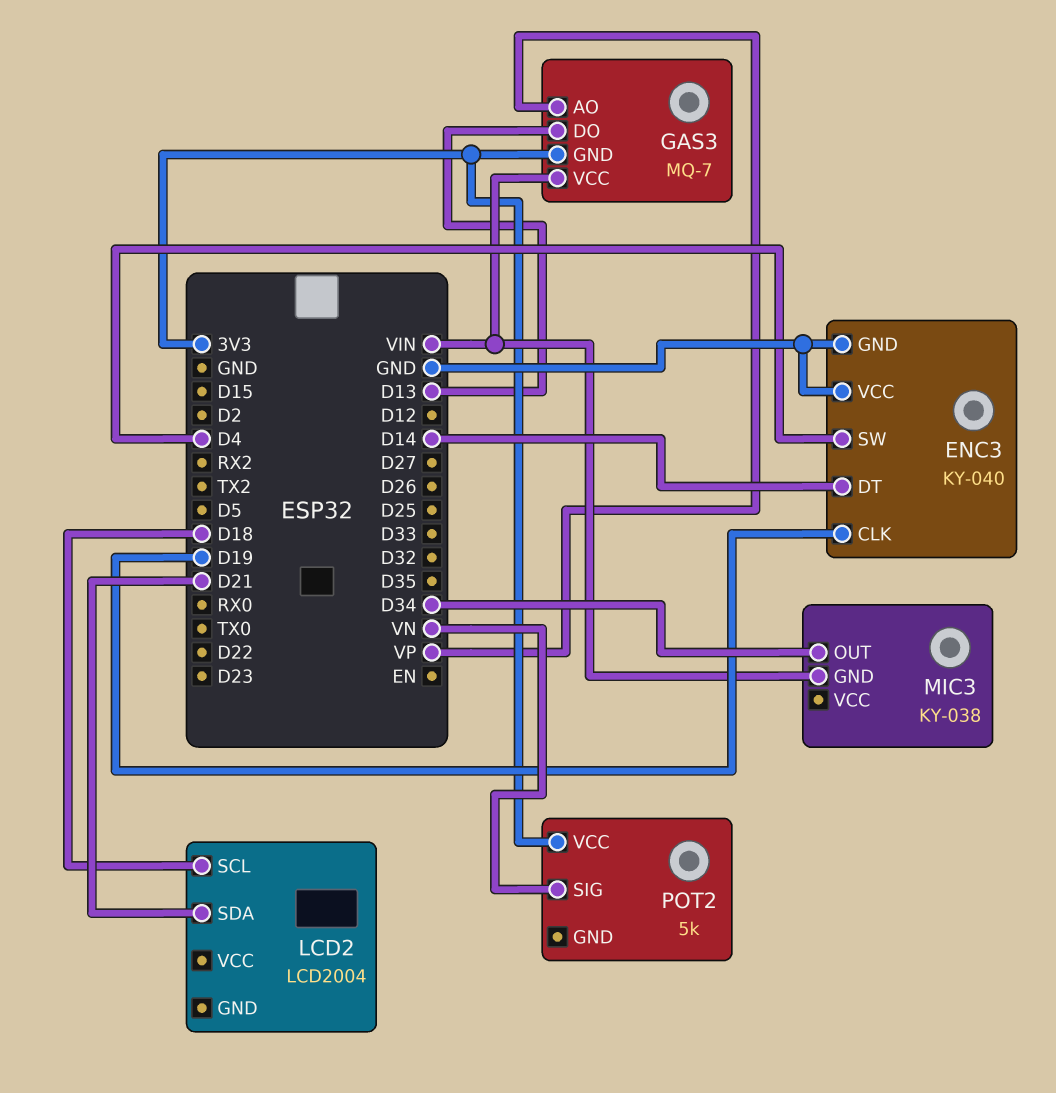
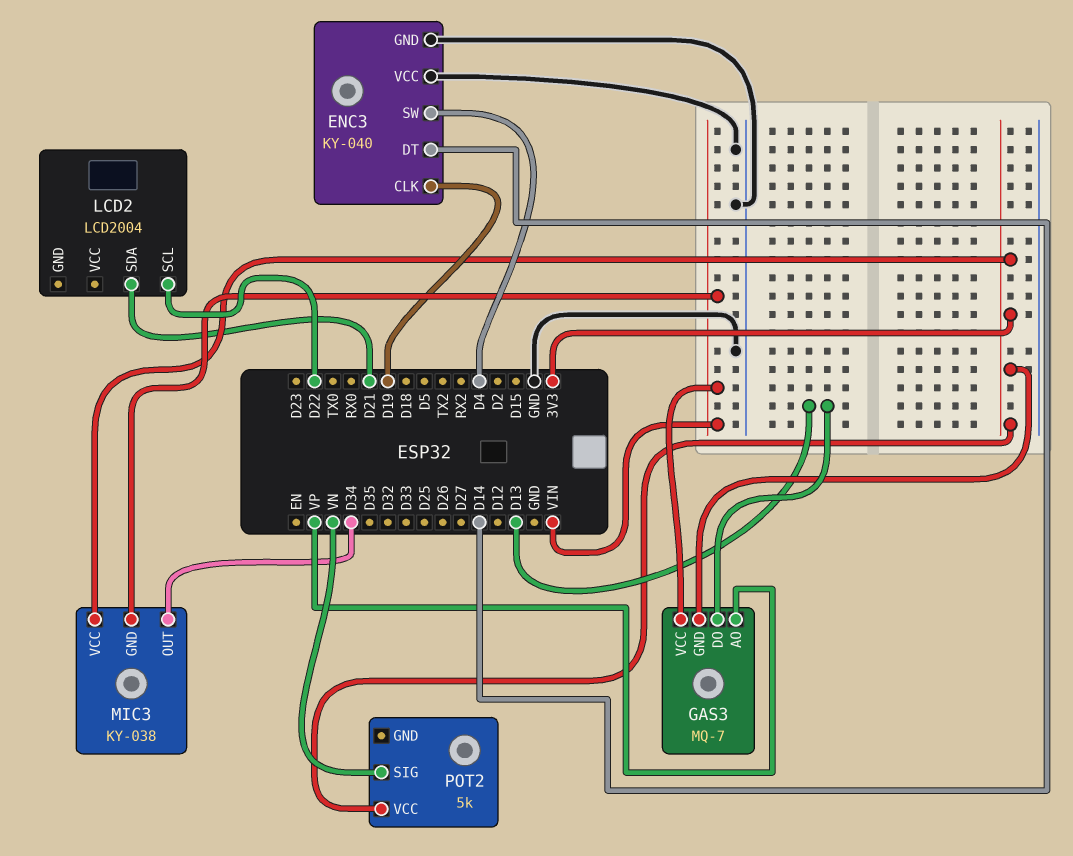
LCD2 pin SCL: D18 -> D22
MIC3 pin VCC: none -> 3V3

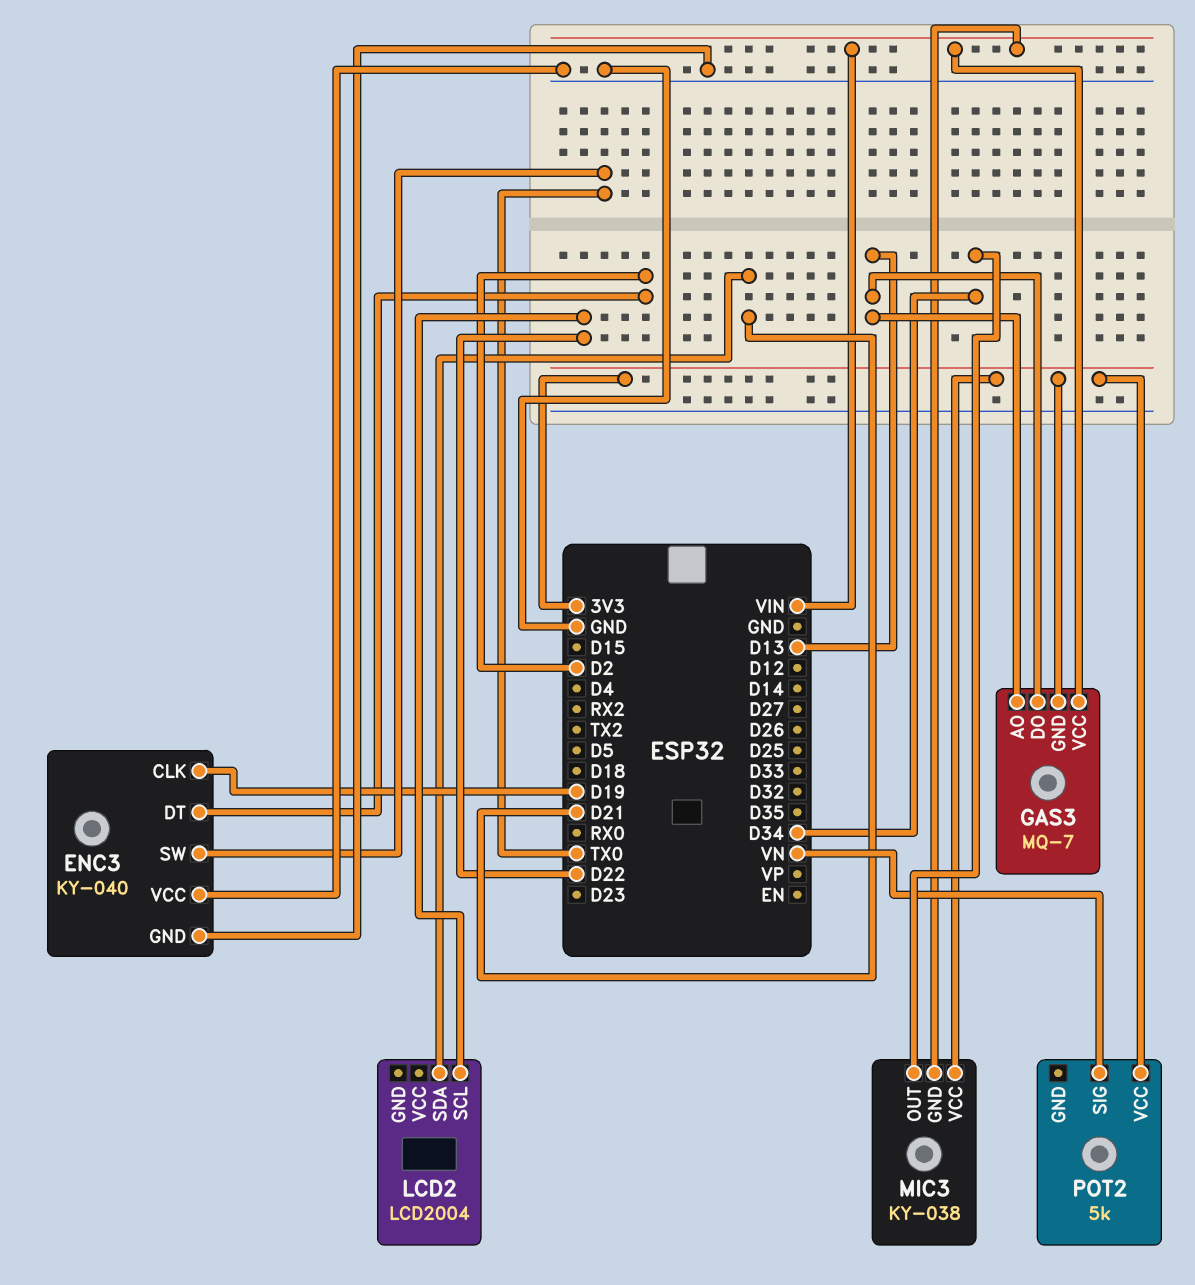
ENC3 pin DT: D14 -> D2
ENC3 pin SW: D4 -> TX0
GAS3 pin AO: VP -> D13

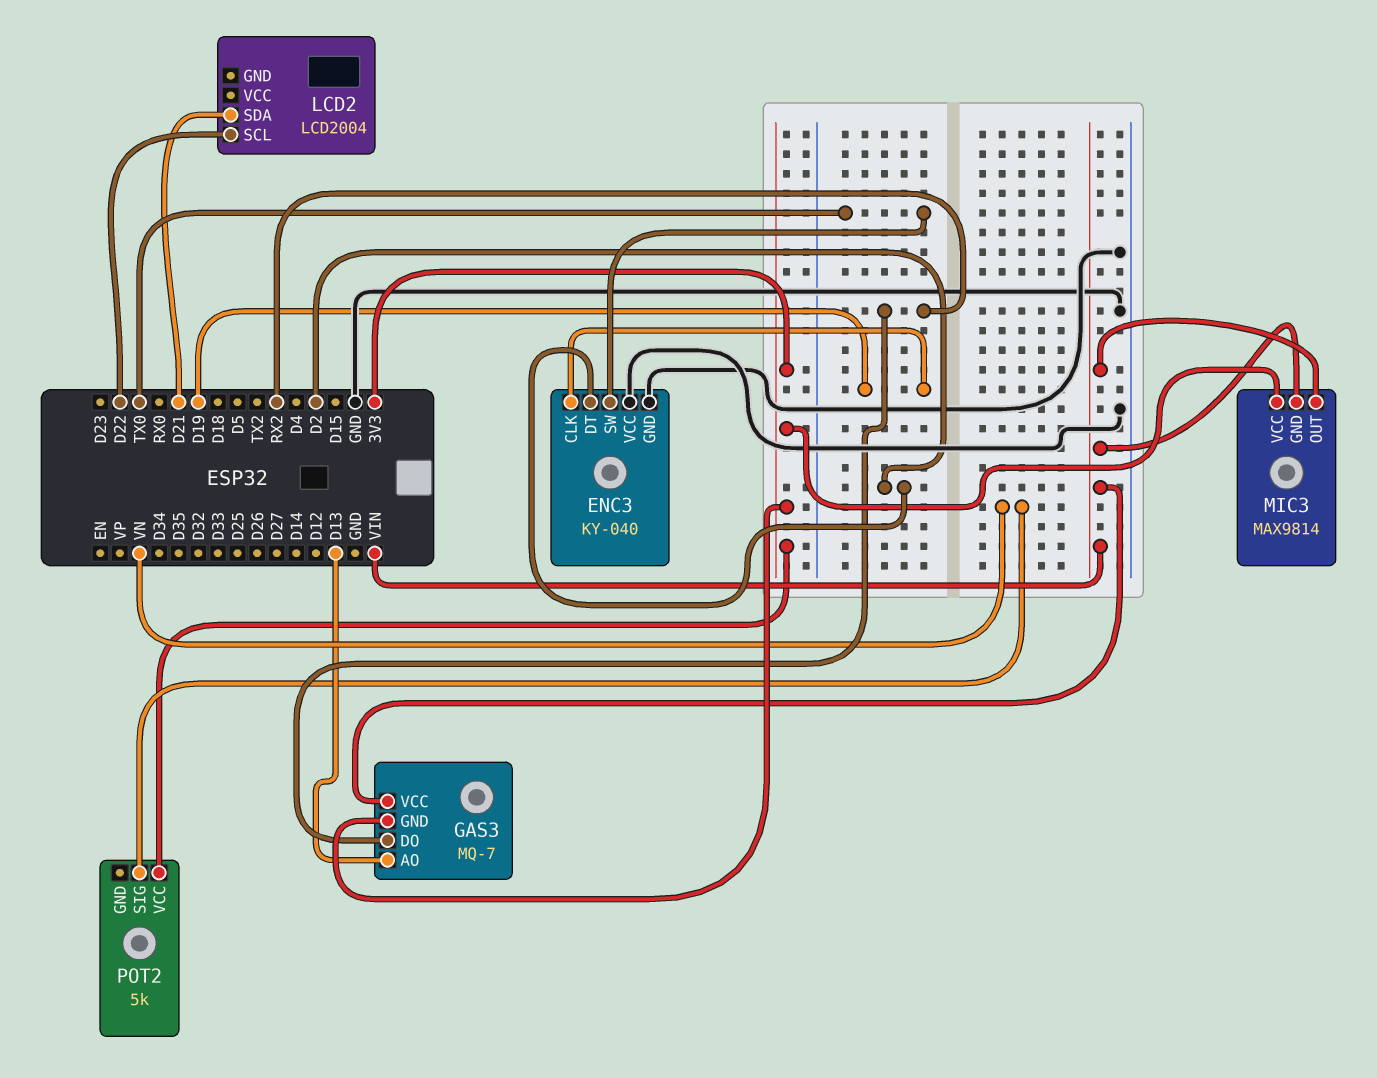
GAS3 pin DO: D13 -> RX2
MIC3: KY-038 -> MAX9814
MIC3 pin OUT: D34 -> VIN

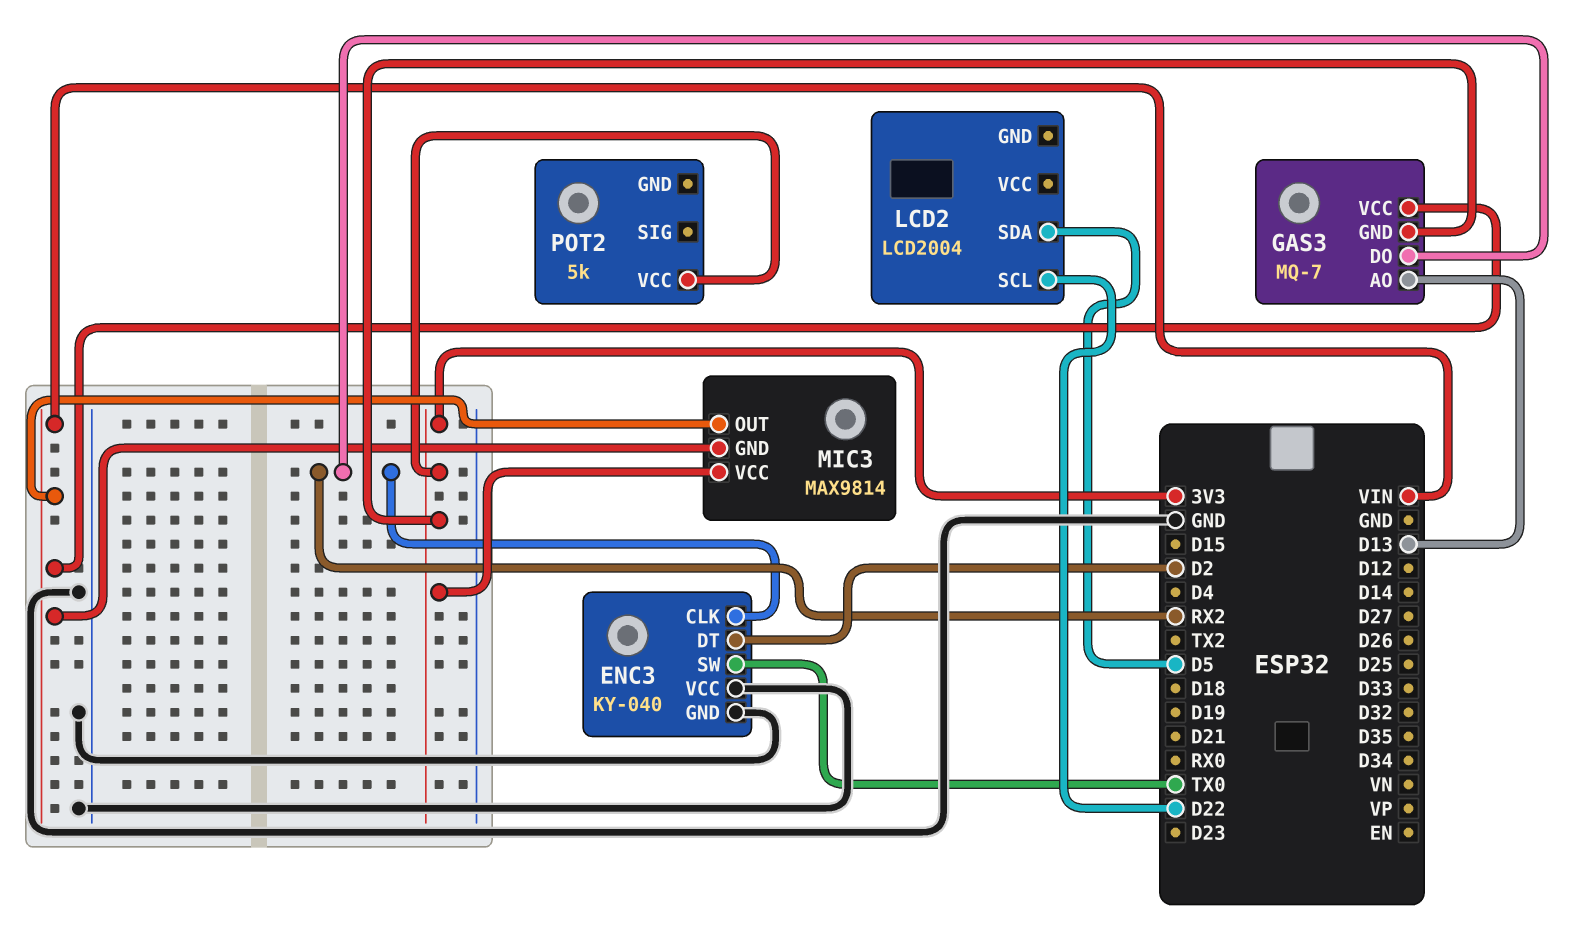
ENC3 pin CLK: D19 -> RX2
LCD2 pin SDA: D21 -> D5
POT2 pin SIG: VN -> none

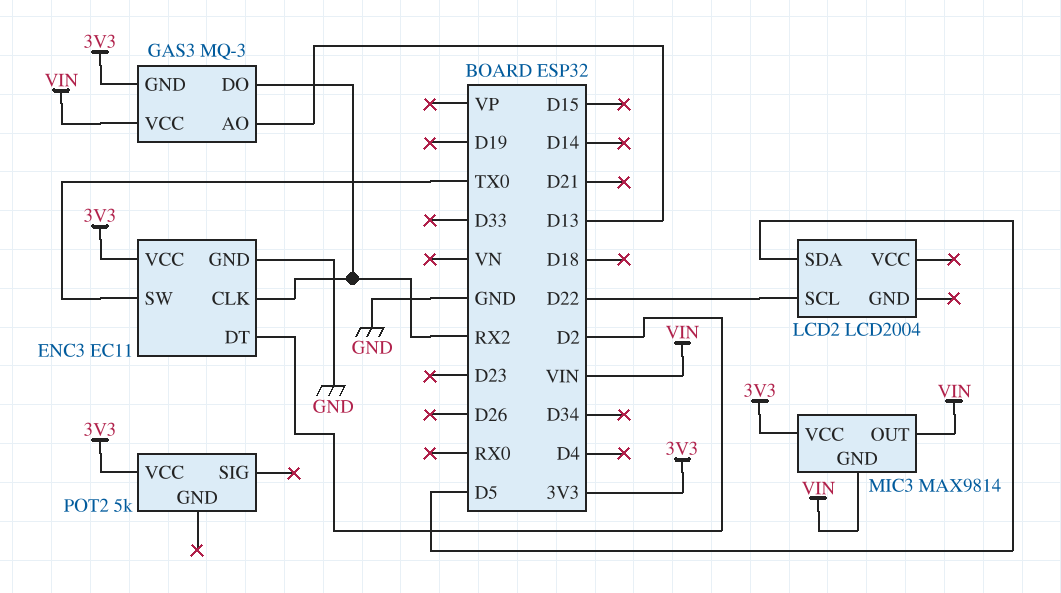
ENC3: KY-040 -> EC11
ENC3 pin VCC: GND -> 3V3
GAS3: MQ-7 -> MQ-3

